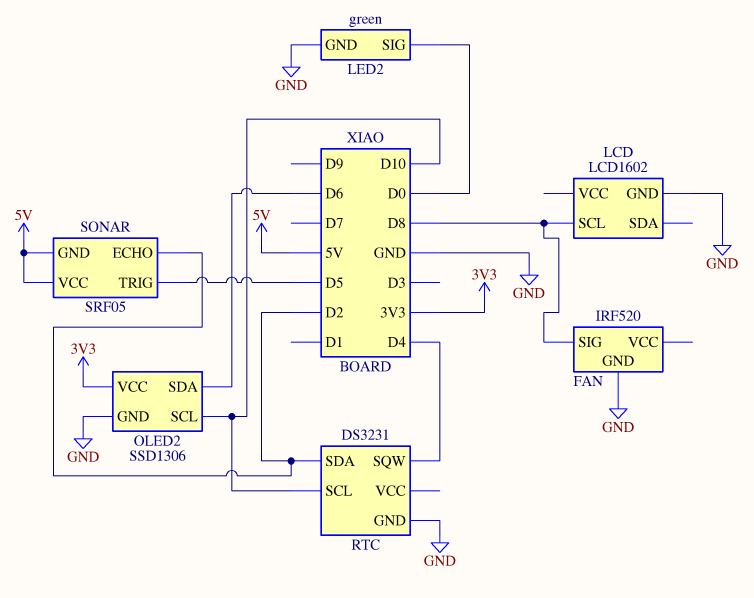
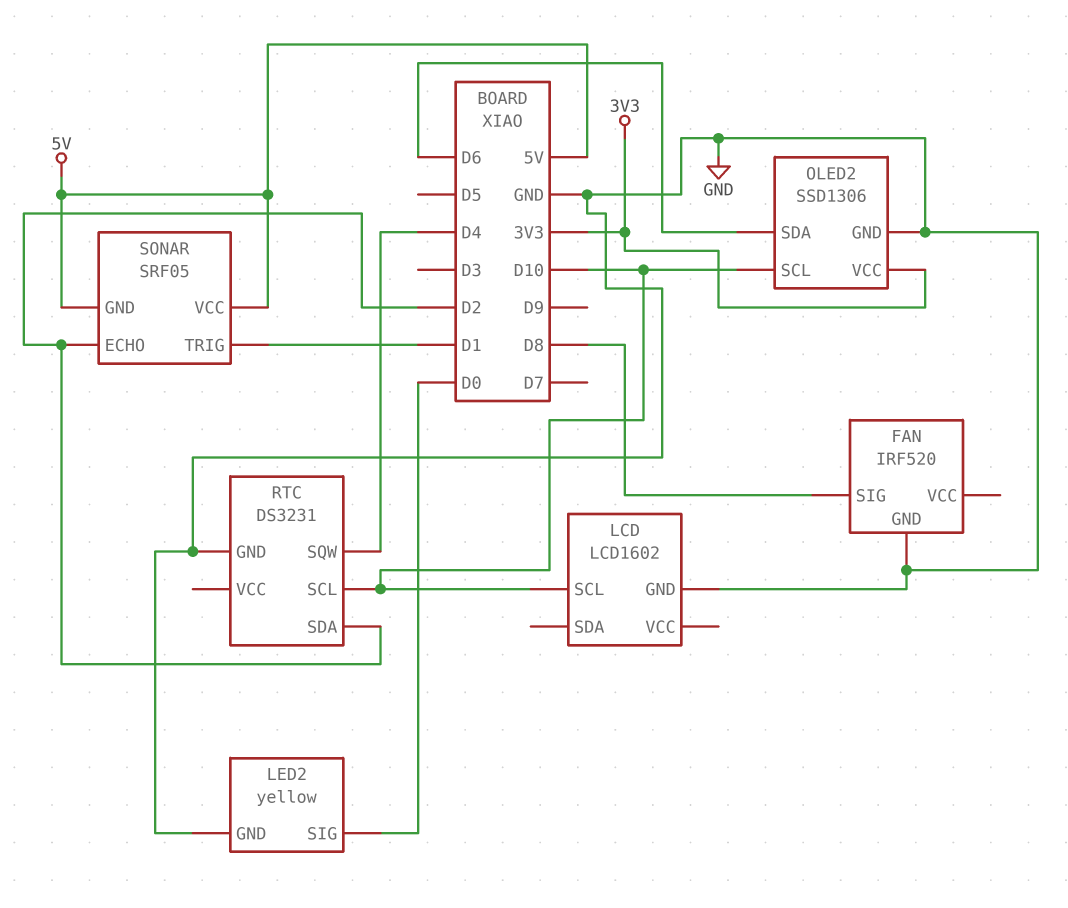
LCD pin SCL: D8 -> D10
LED2: green -> yellow
SONAR pin TRIG: D5 -> D1

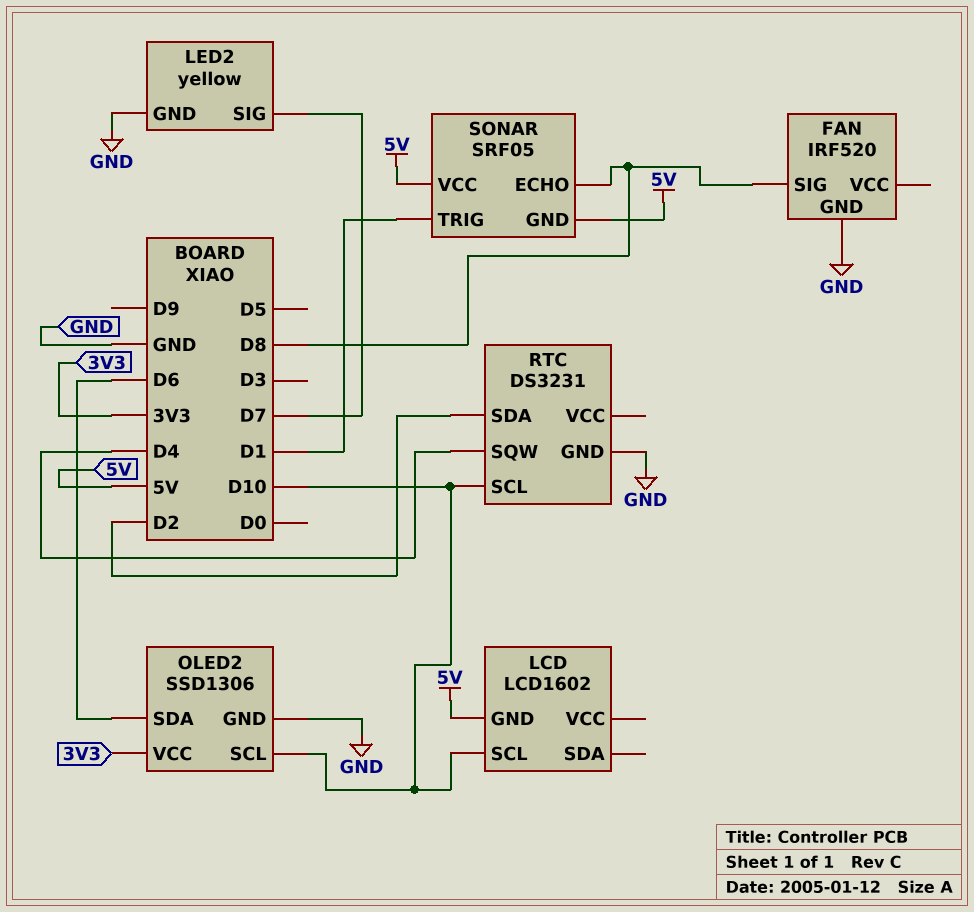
LCD pin GND: GND -> 5V
LED2 pin SIG: D0 -> D7
SONAR pin ECHO: D2 -> D8

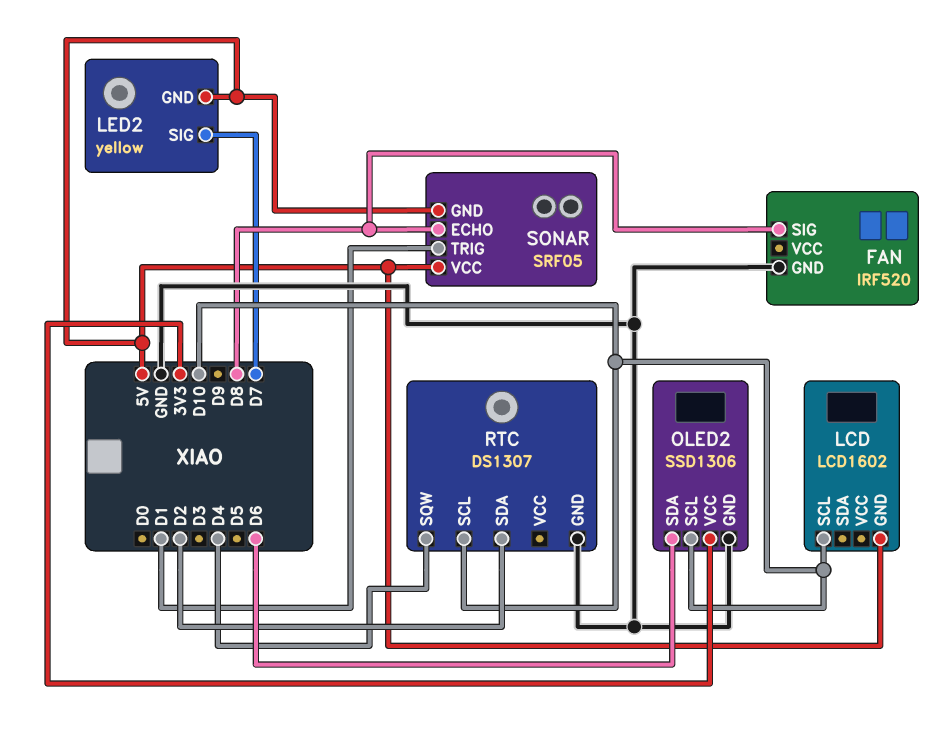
LED2 pin GND: GND -> 5V
RTC: DS3231 -> DS1307

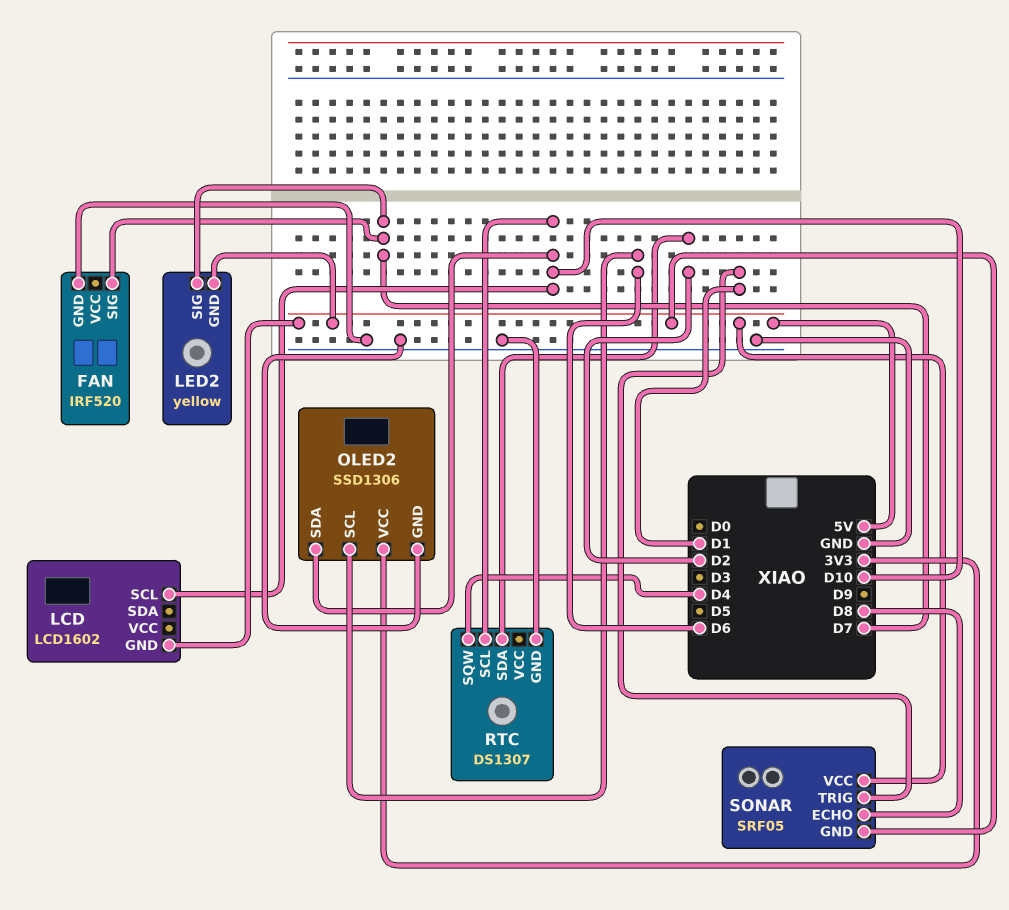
FAN pin SIG: D8 -> D7
OLED2 pin SCL: D10 -> D6
OLED2 pin SDA: D6 -> D10

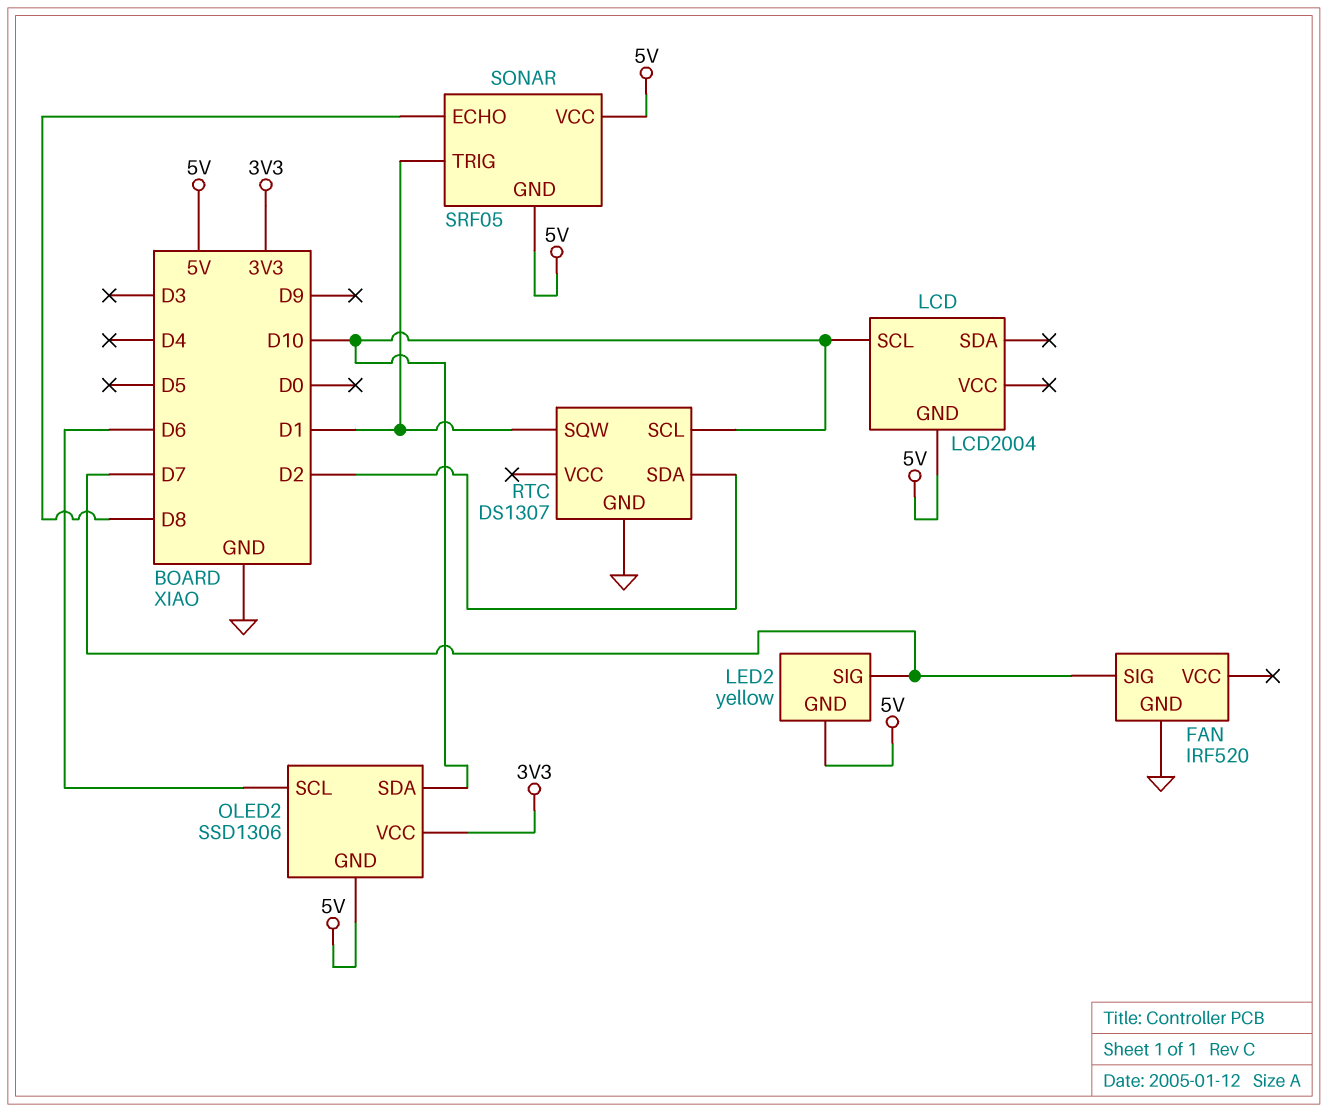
LCD: LCD1602 -> LCD2004
OLED2 pin GND: GND -> 5V
RTC pin SQW: D4 -> D1

